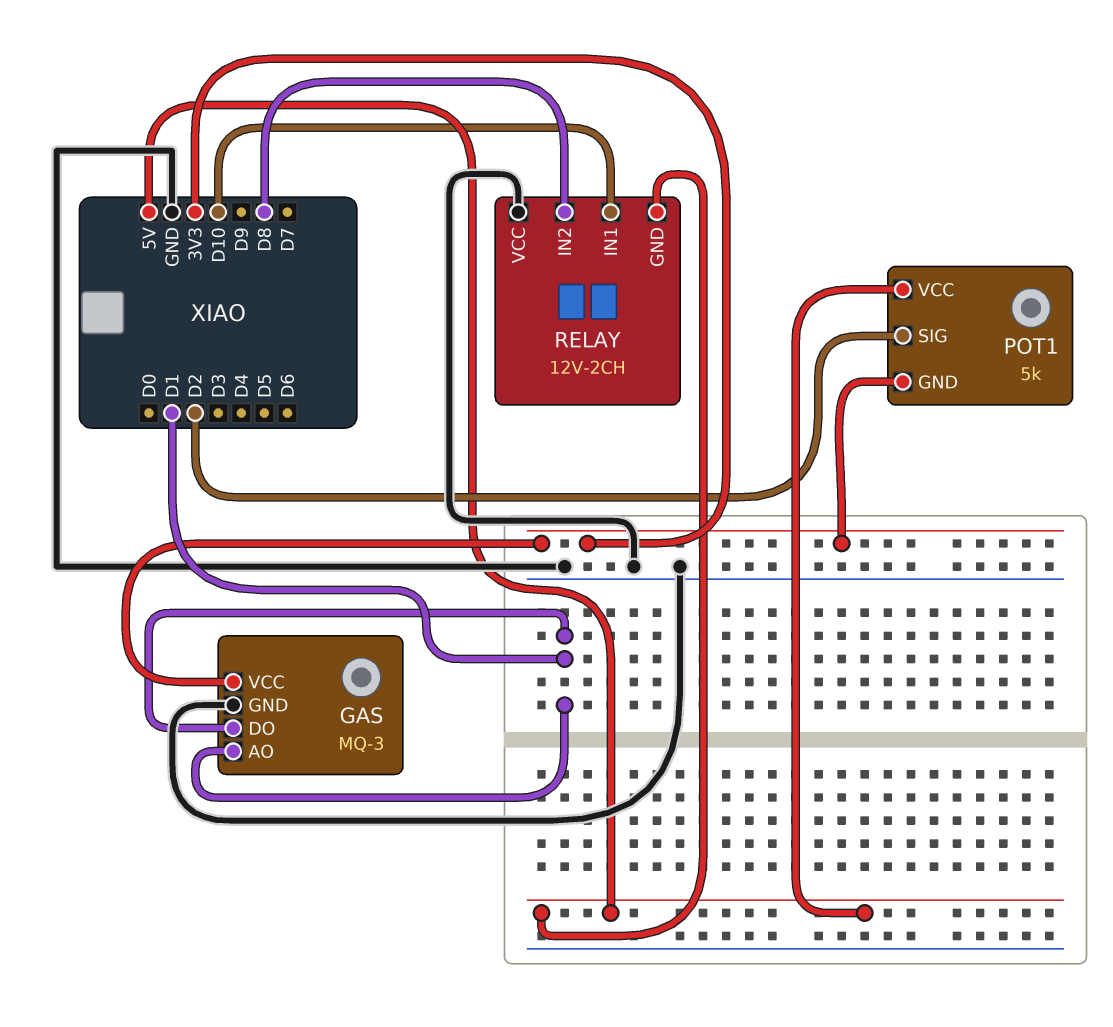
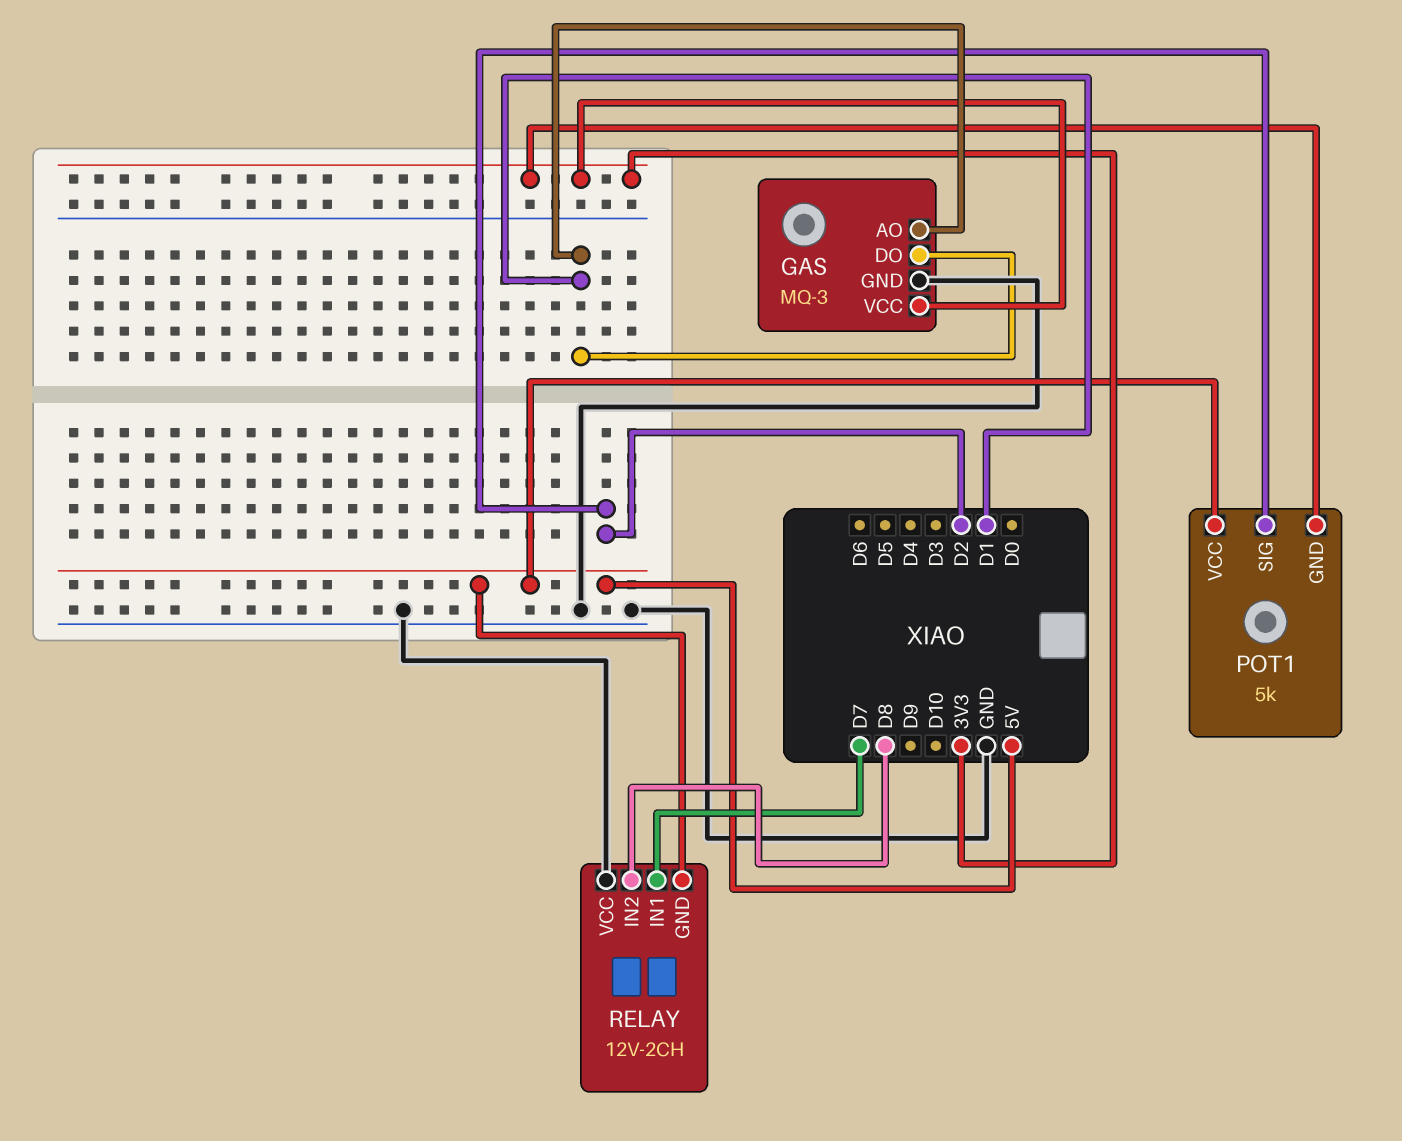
RELAY pin IN1: D10 -> D7

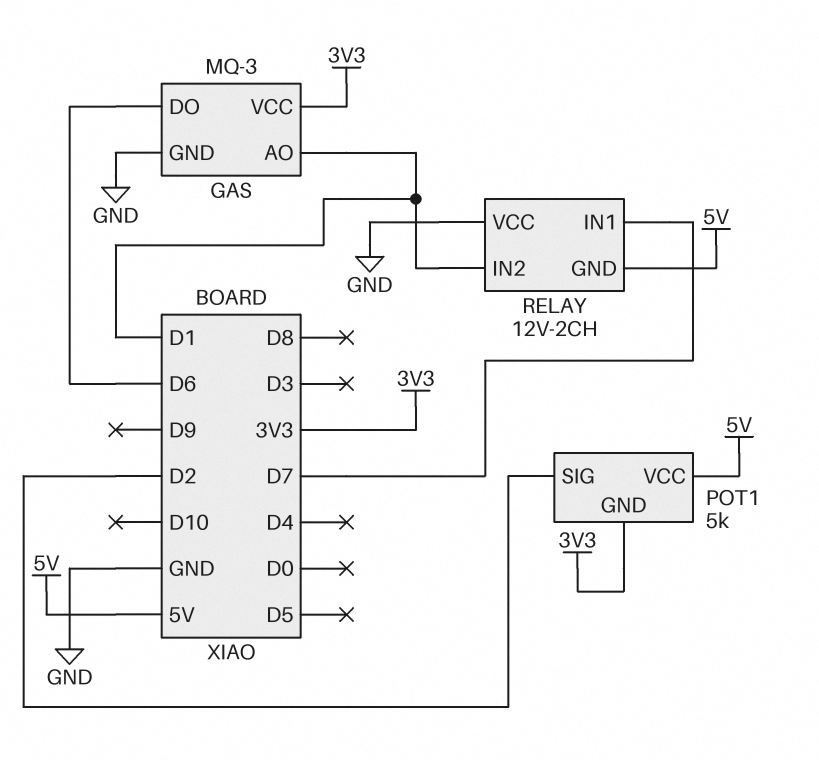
GAS pin DO: D1 -> D6
RELAY pin IN2: D8 -> D1

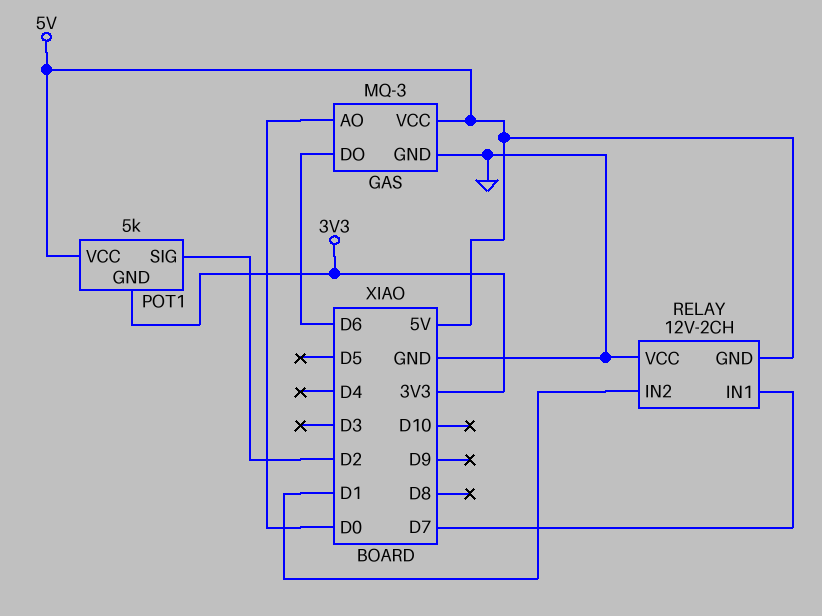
GAS pin AO: D1 -> D0
GAS pin VCC: 3V3 -> 5V

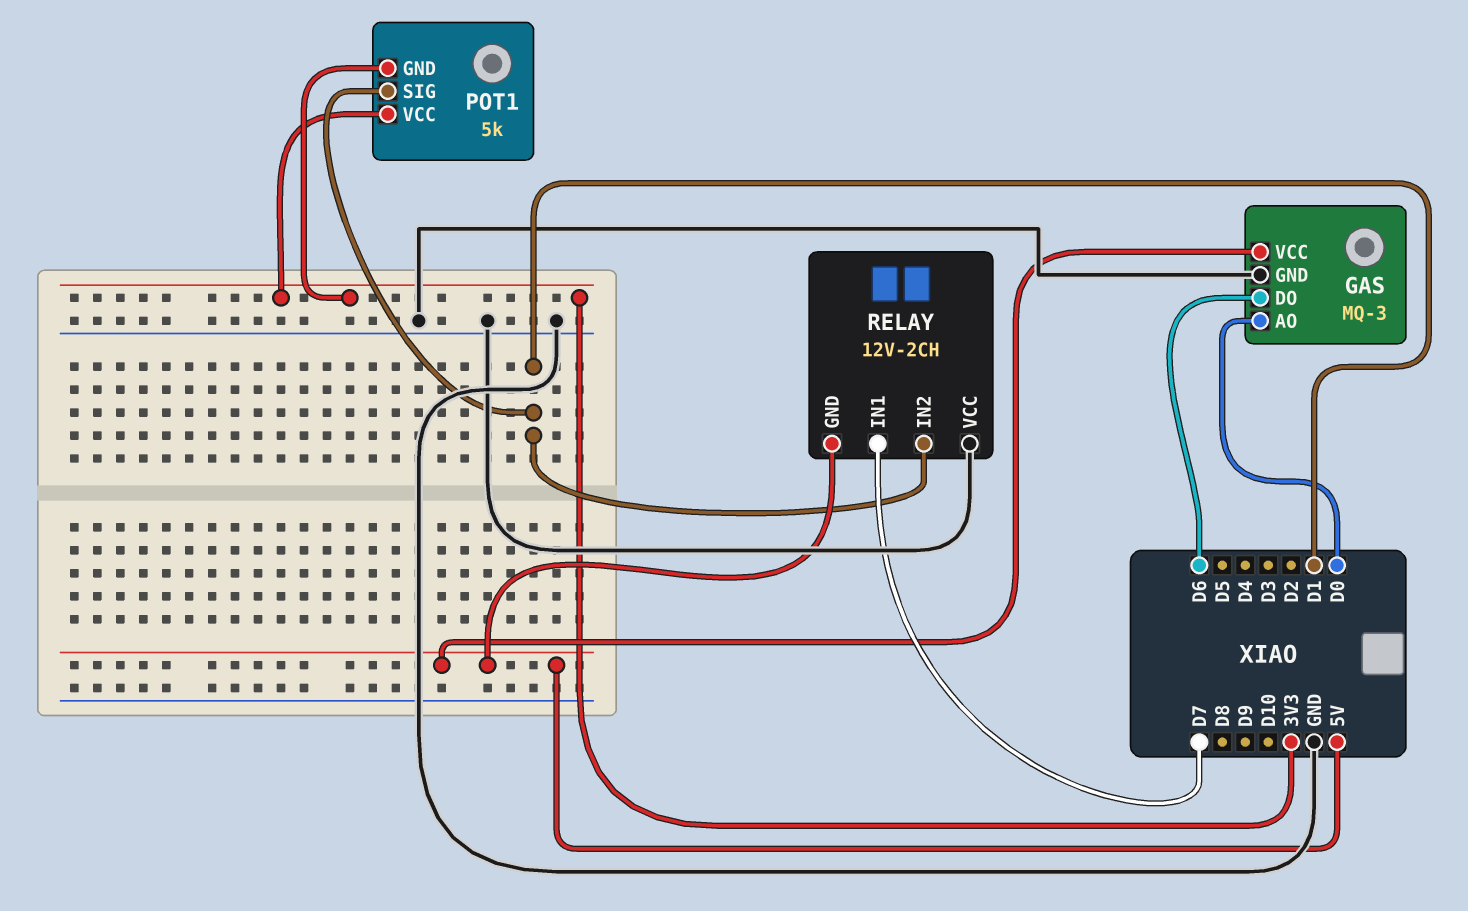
POT1 pin SIG: D2 -> D1
POT1 pin VCC: 5V -> 3V3

